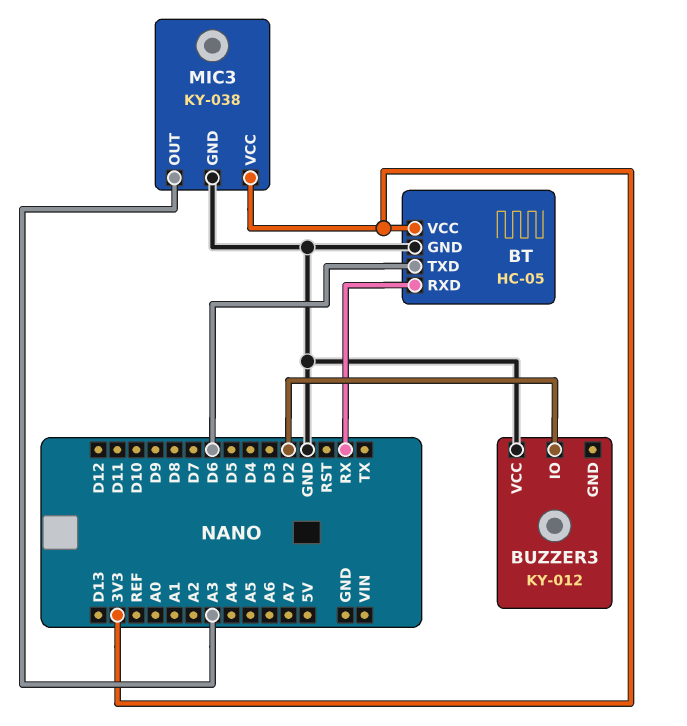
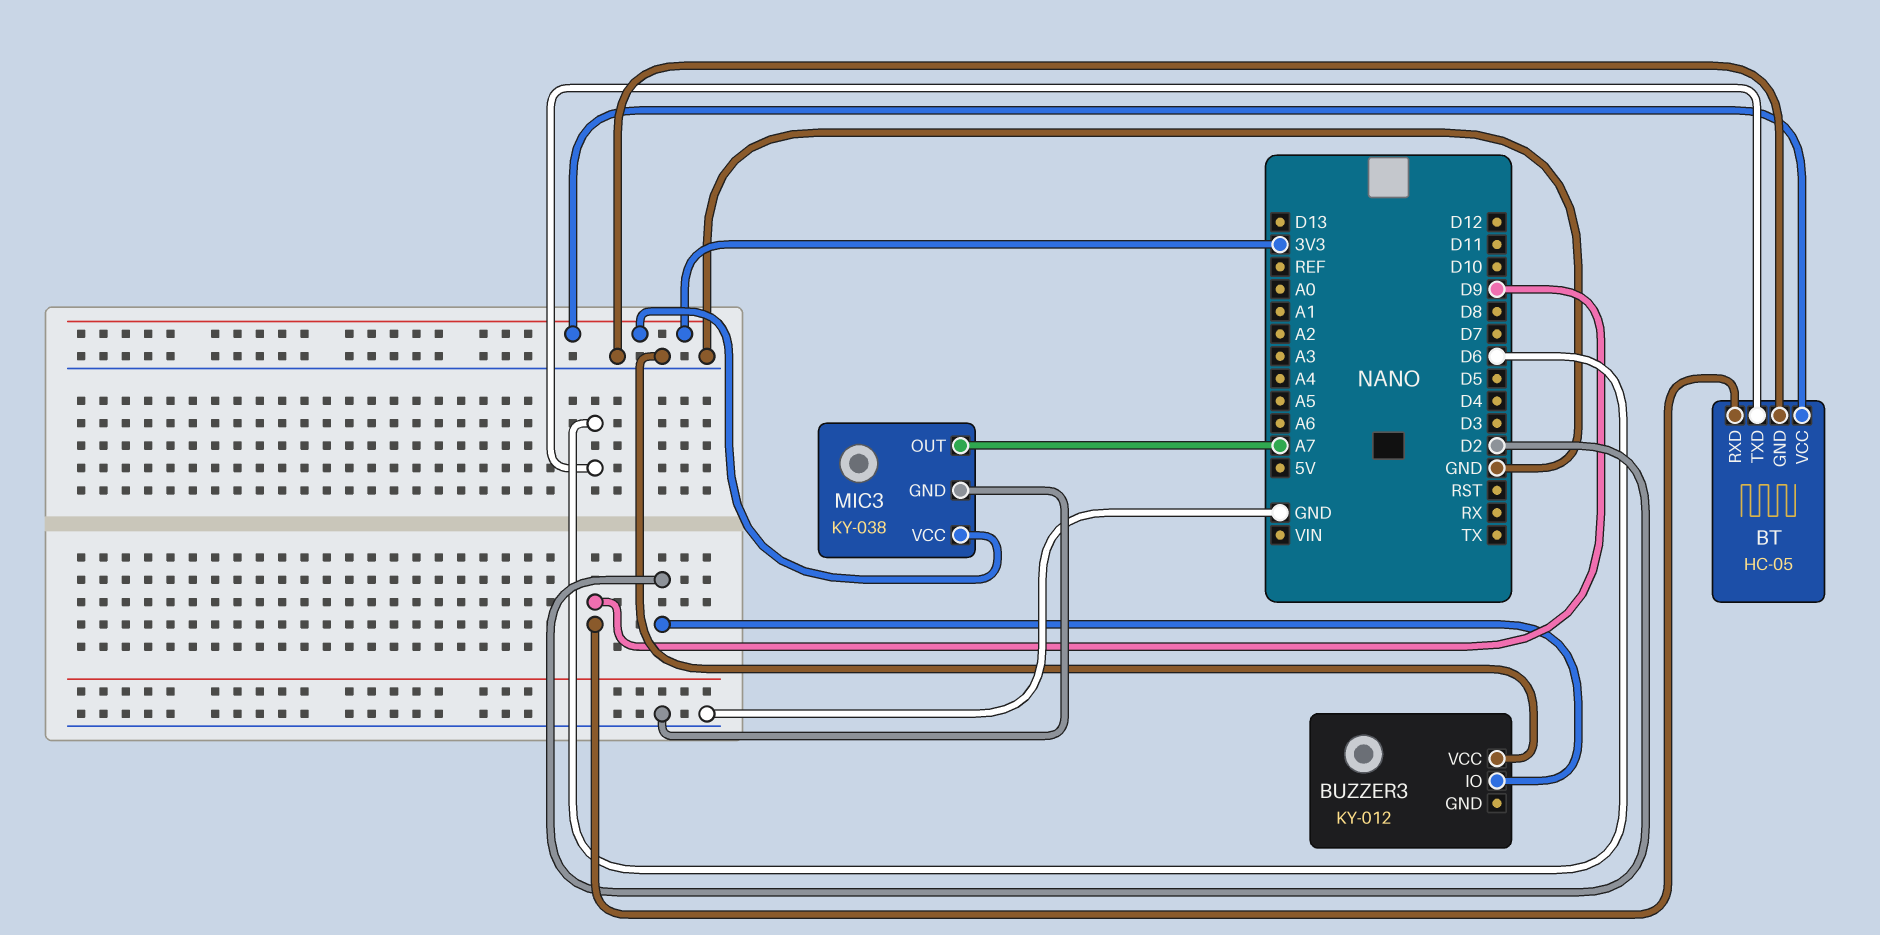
BT pin RXD: RX -> D9
MIC3 pin OUT: A3 -> A7

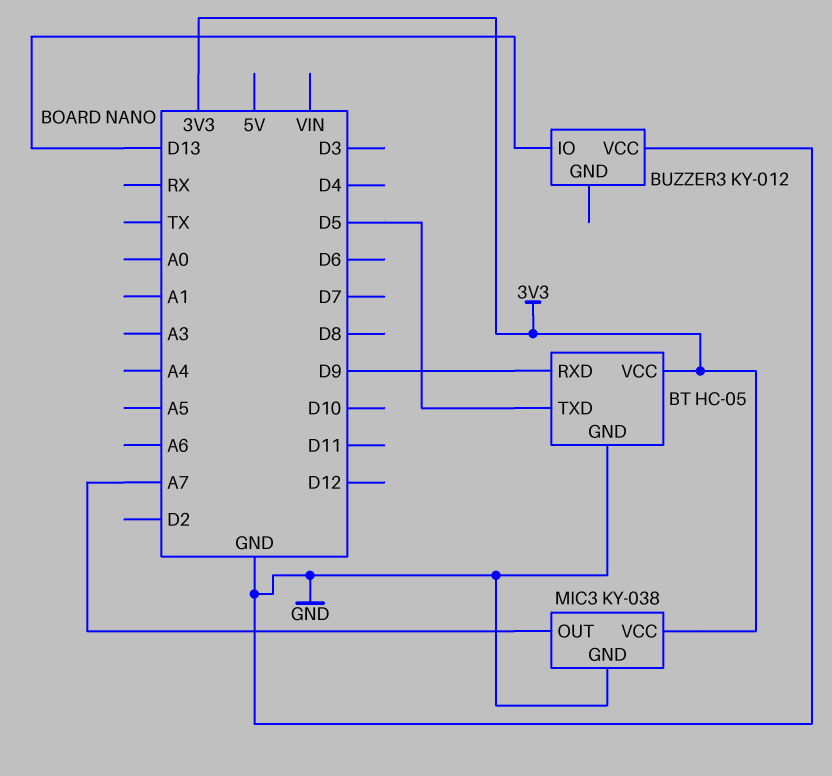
BT pin TXD: D6 -> D5
BUZZER3 pin IO: D2 -> D13

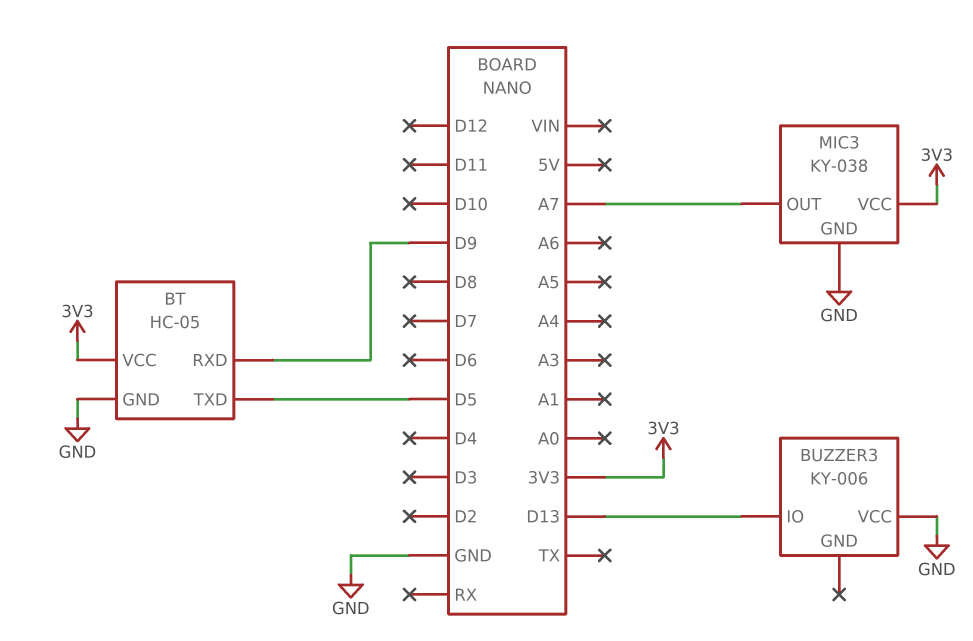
BUZZER3: KY-012 -> KY-006

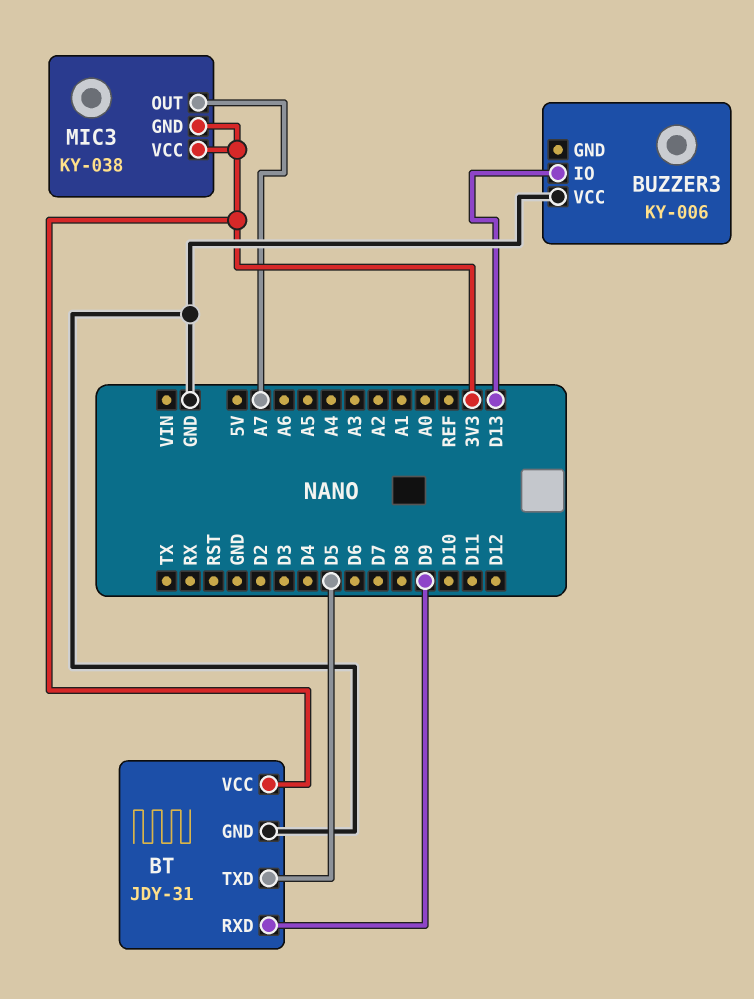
BT: HC-05 -> JDY-31
MIC3 pin GND: GND -> 3V3

